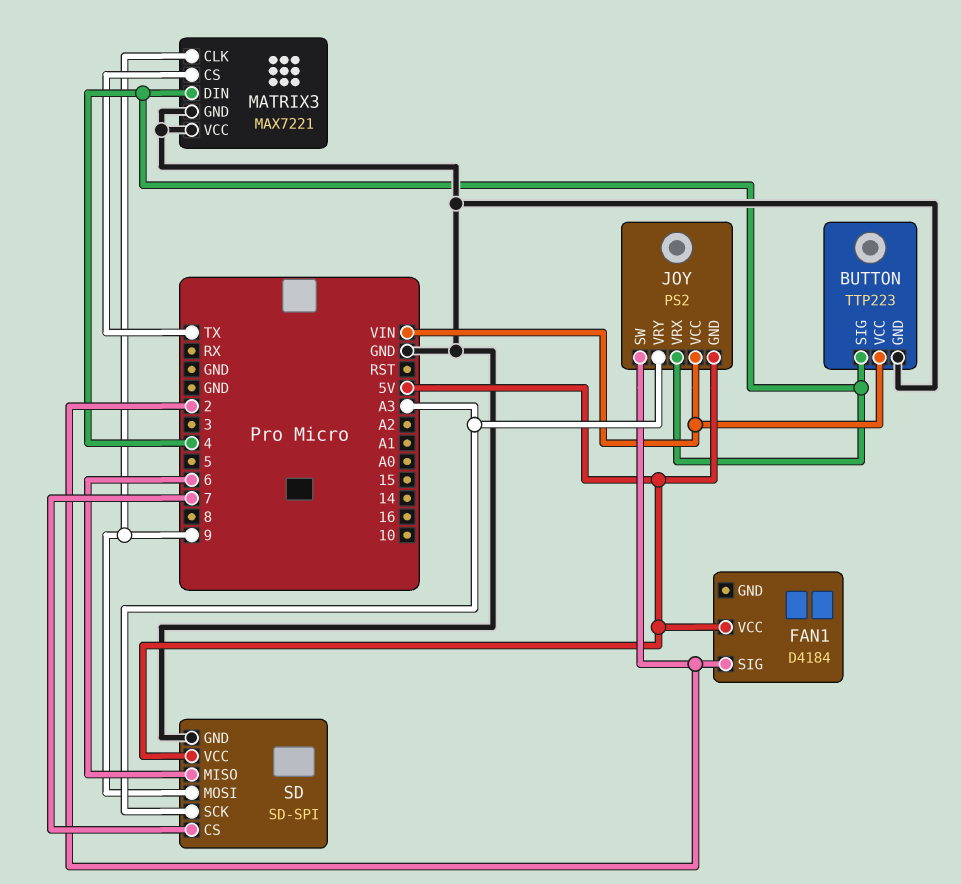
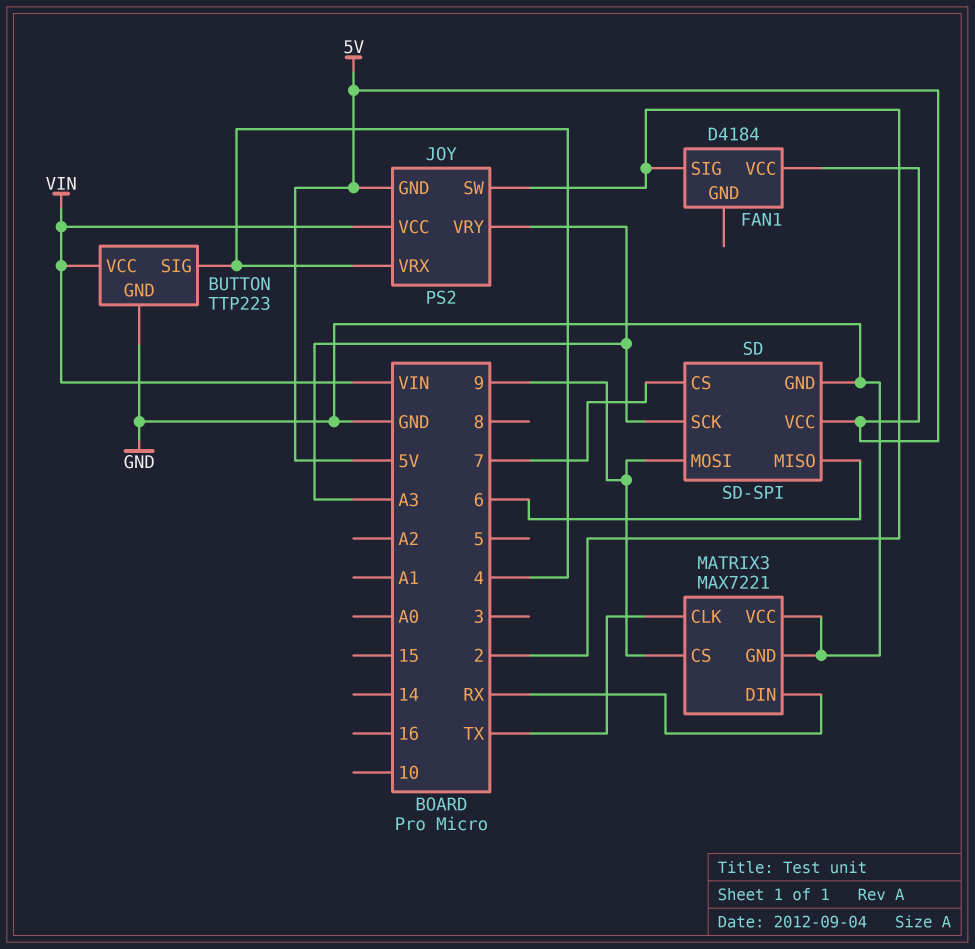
MATRIX3 pin CLK: 9 -> TX
MATRIX3 pin CS: TX -> 9
MATRIX3 pin DIN: 4 -> RX

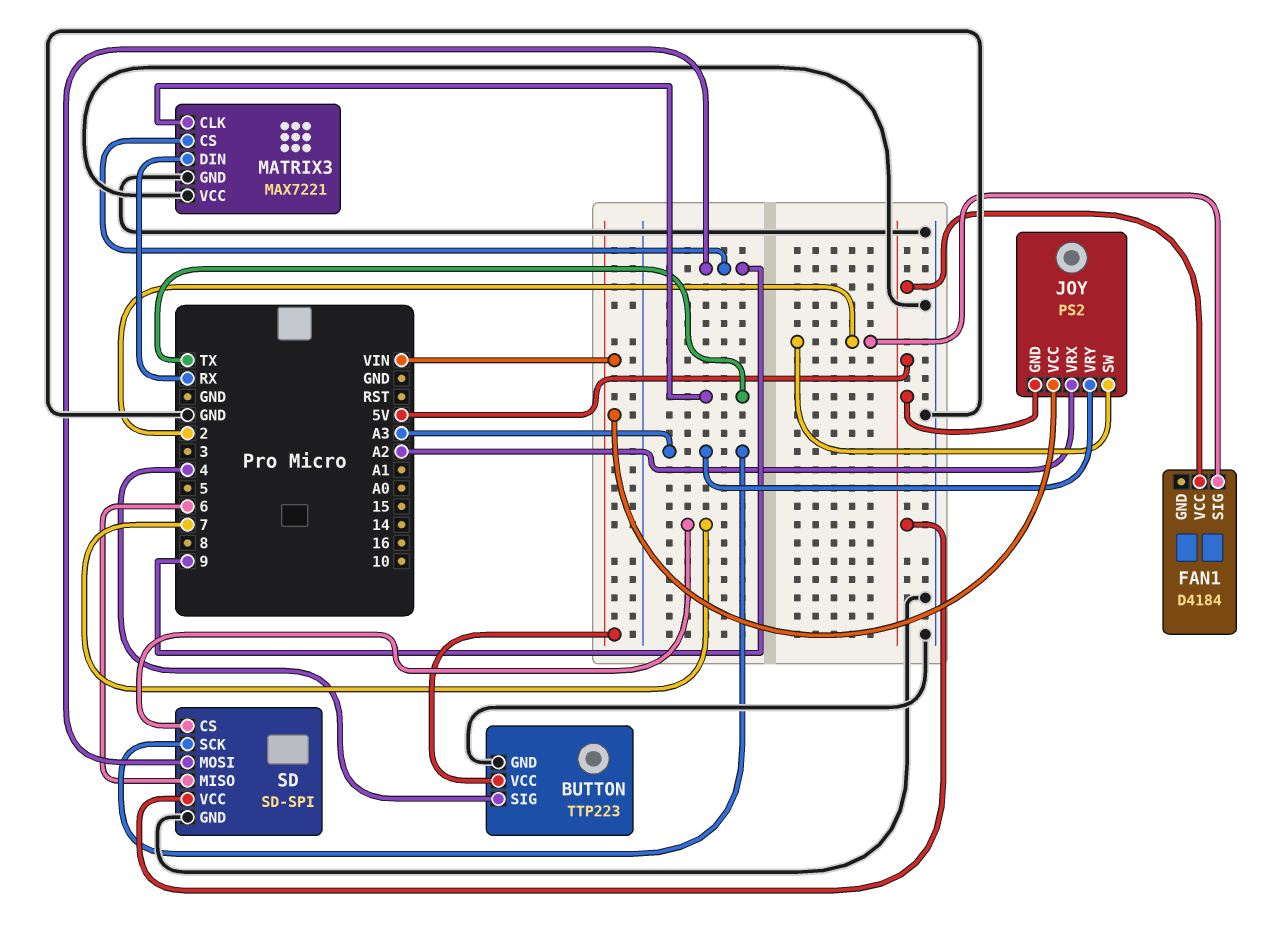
JOY pin VRX: 4 -> A2

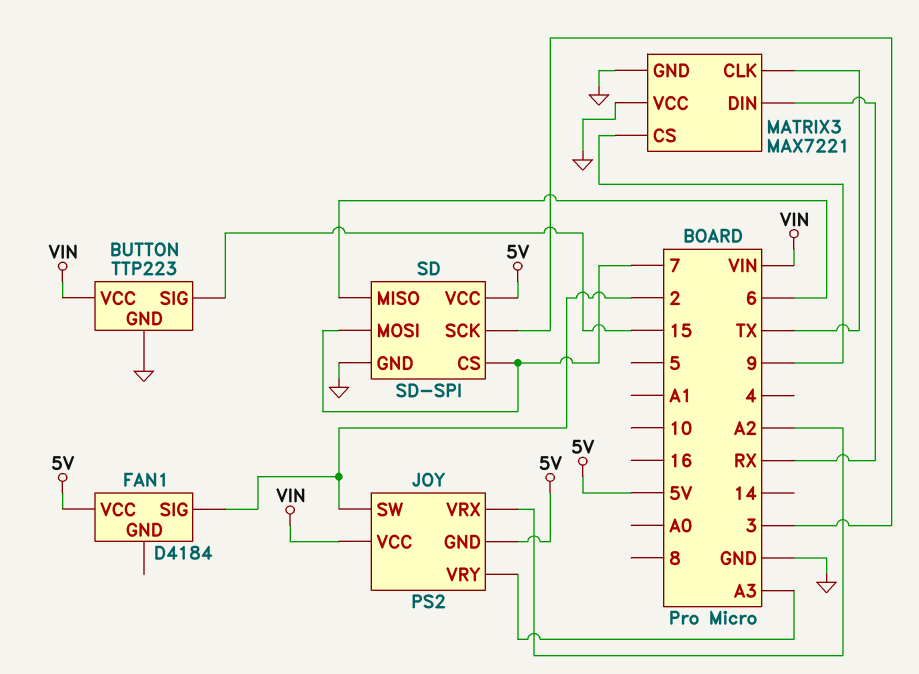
BUTTON pin SIG: 4 -> 15
SD pin MOSI: 9 -> 7
SD pin SCK: A3 -> 3

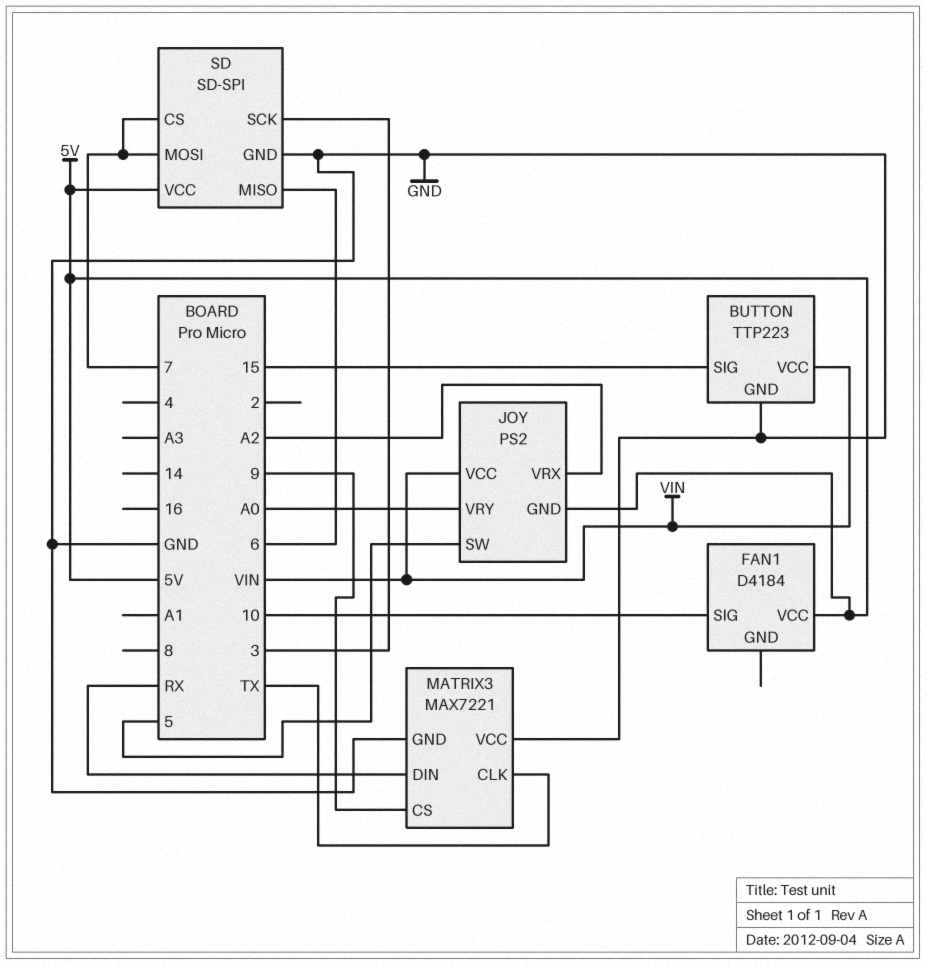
FAN1 pin SIG: 2 -> 10
JOY pin SW: 2 -> 5
JOY pin VRY: A3 -> A0

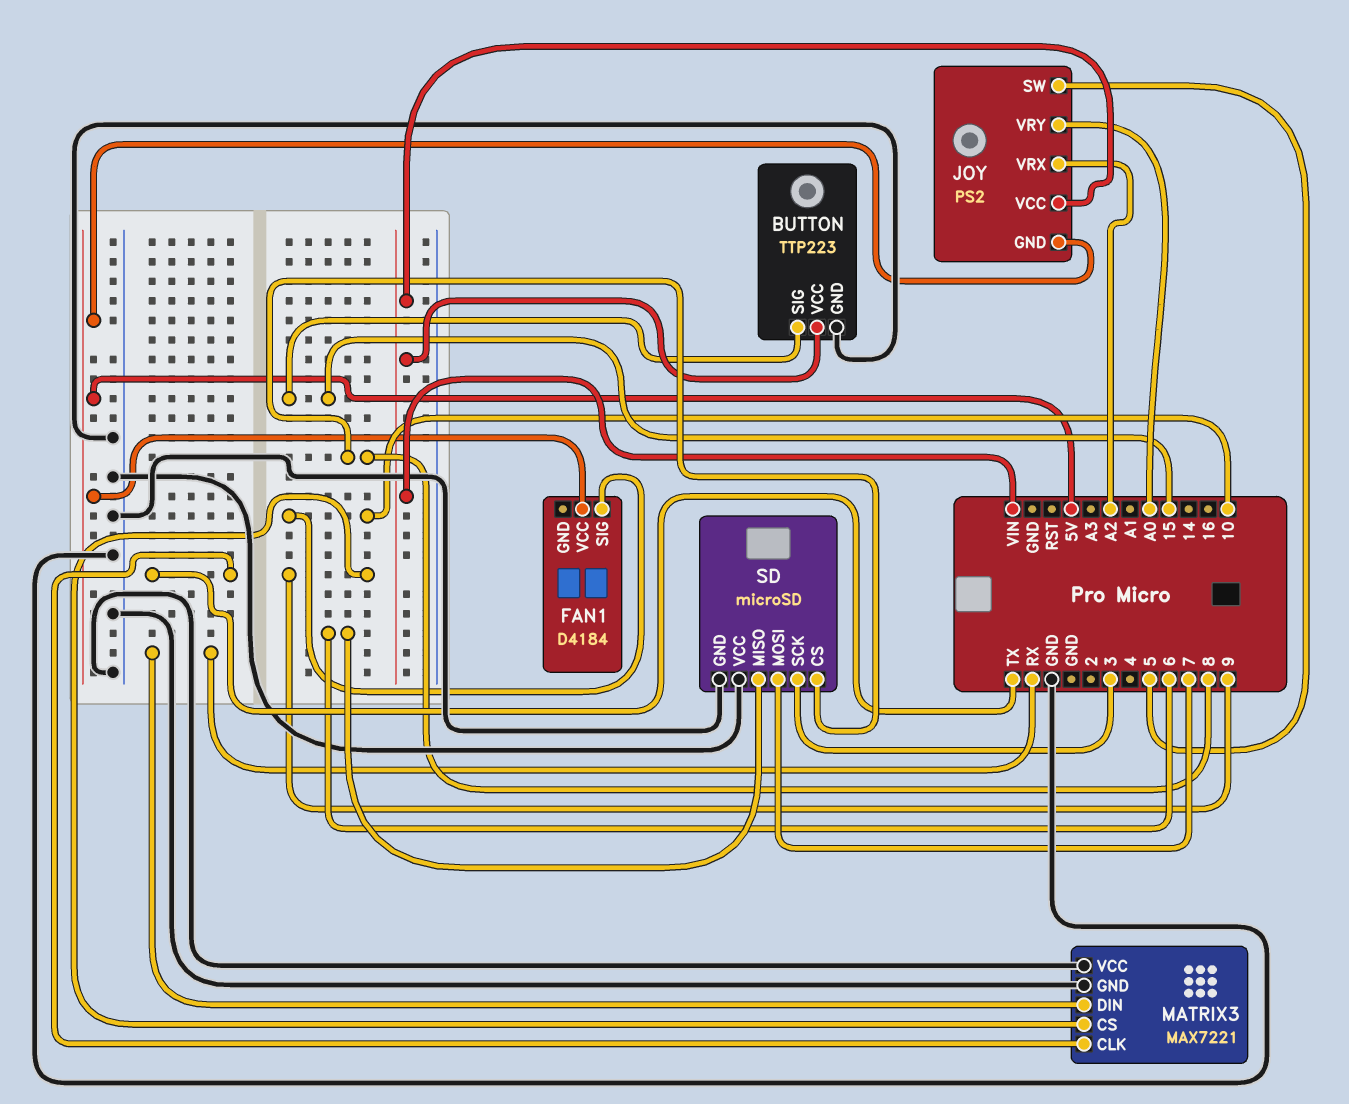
SD: SD-SPI -> microSD
SD pin CS: 7 -> 8
SD pin VCC: 5V -> GND

